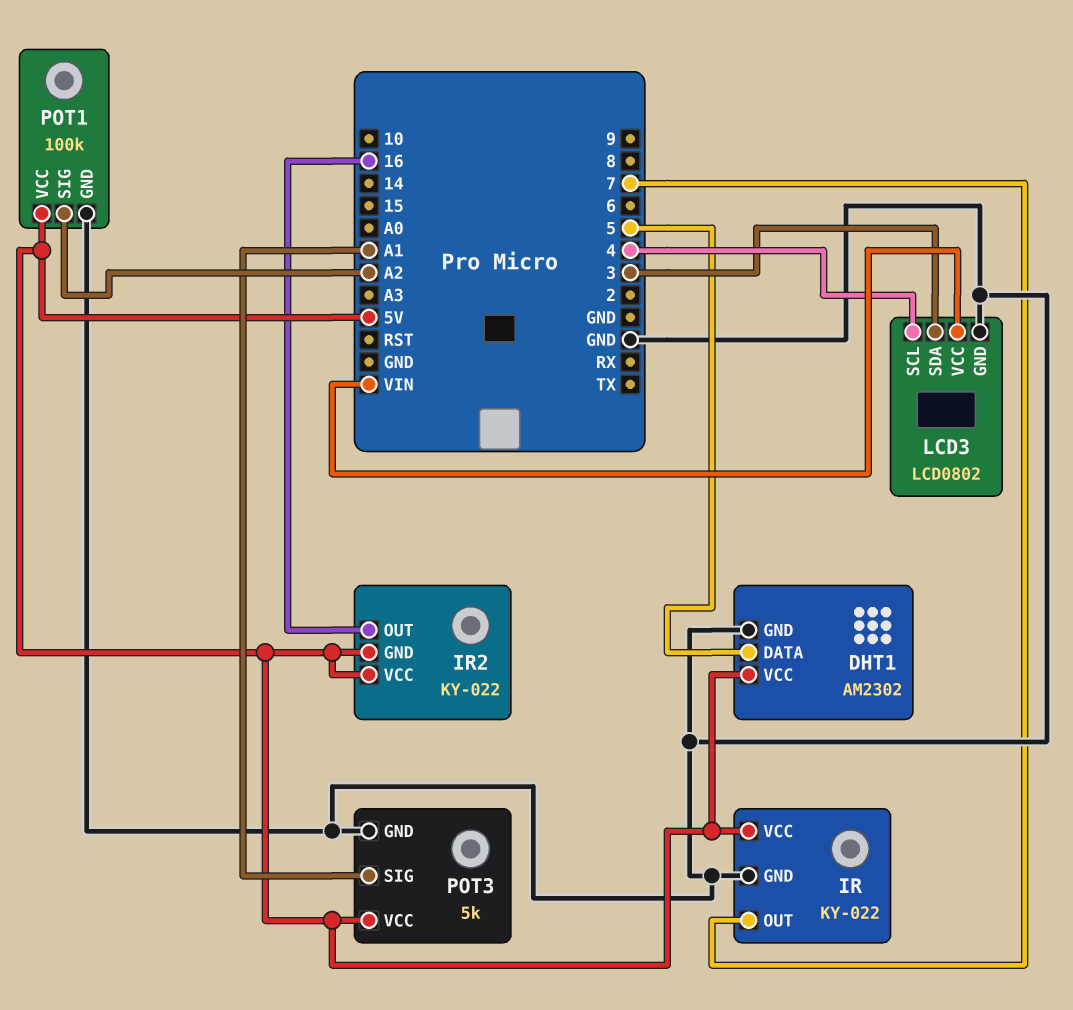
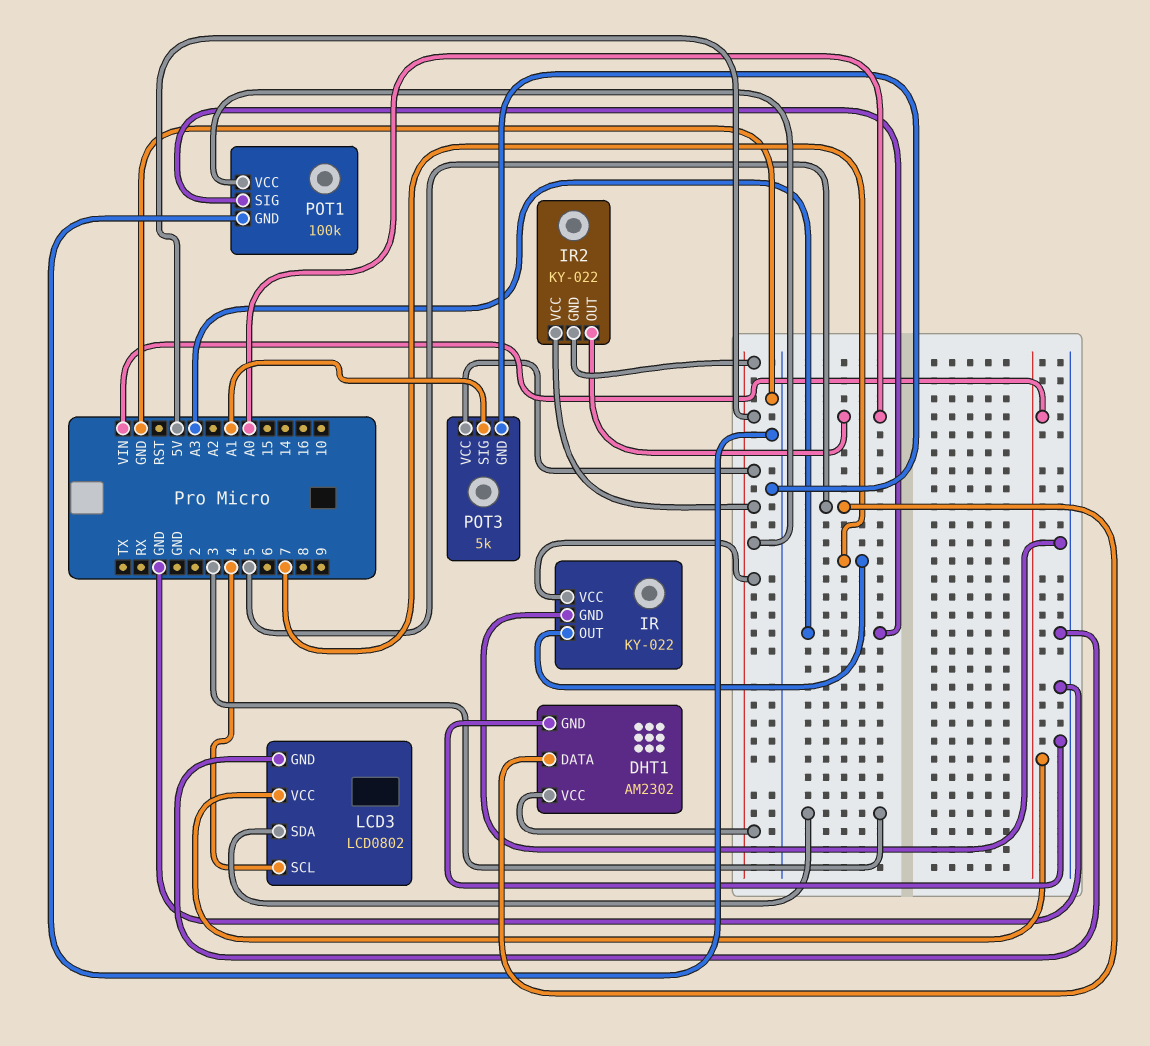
IR2 pin OUT: 16 -> A0
POT1 pin SIG: A2 -> A3

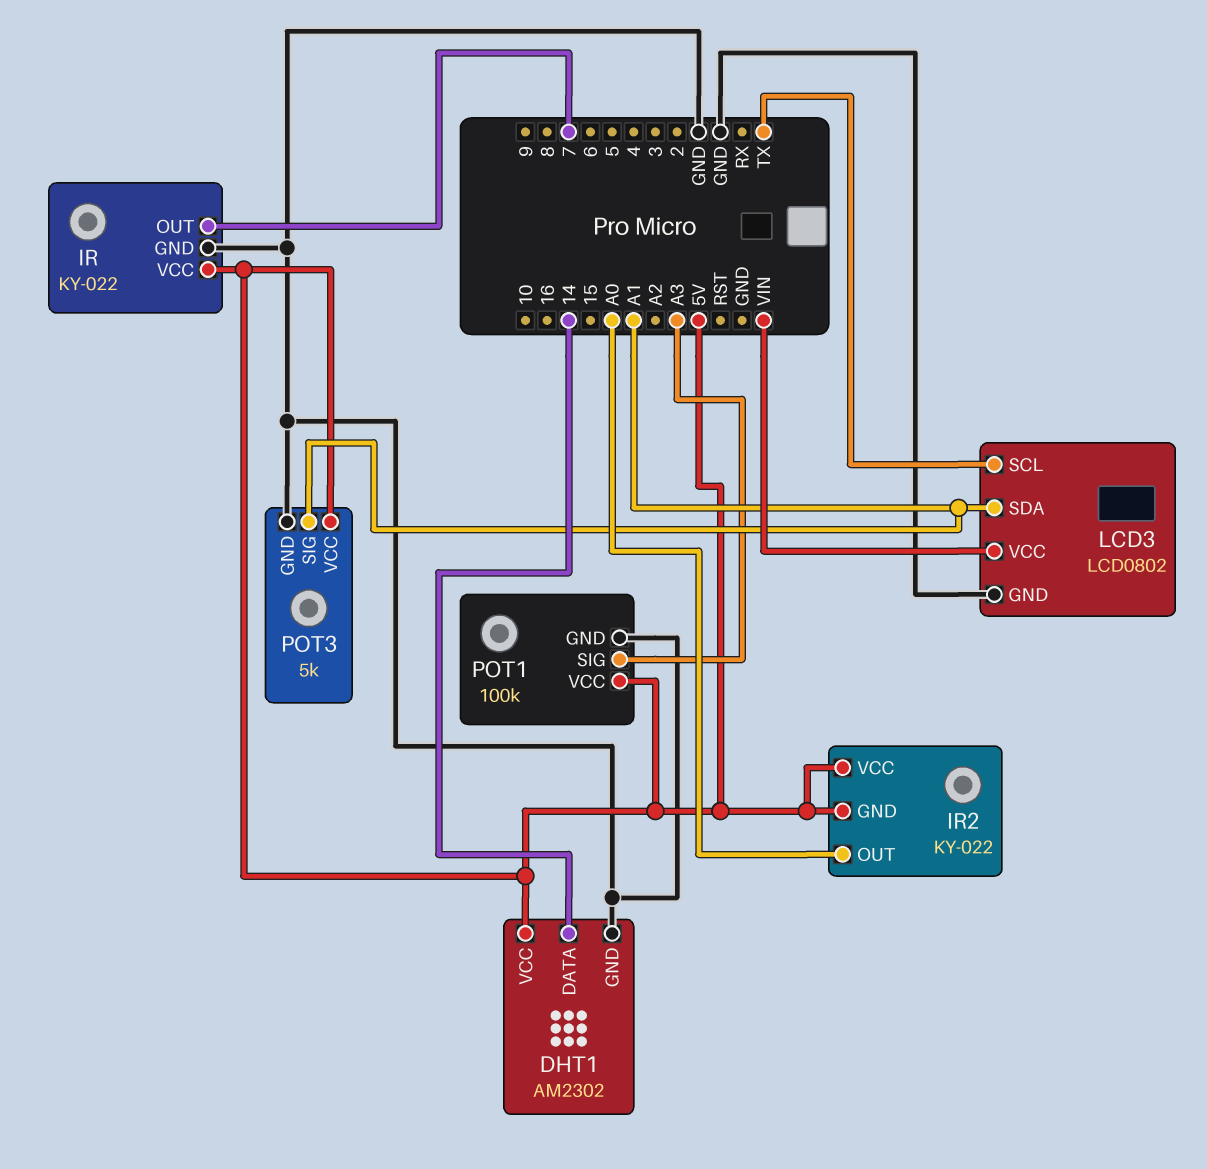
DHT1 pin DATA: 5 -> 14
LCD3 pin SCL: 4 -> TX
LCD3 pin SDA: 3 -> A1

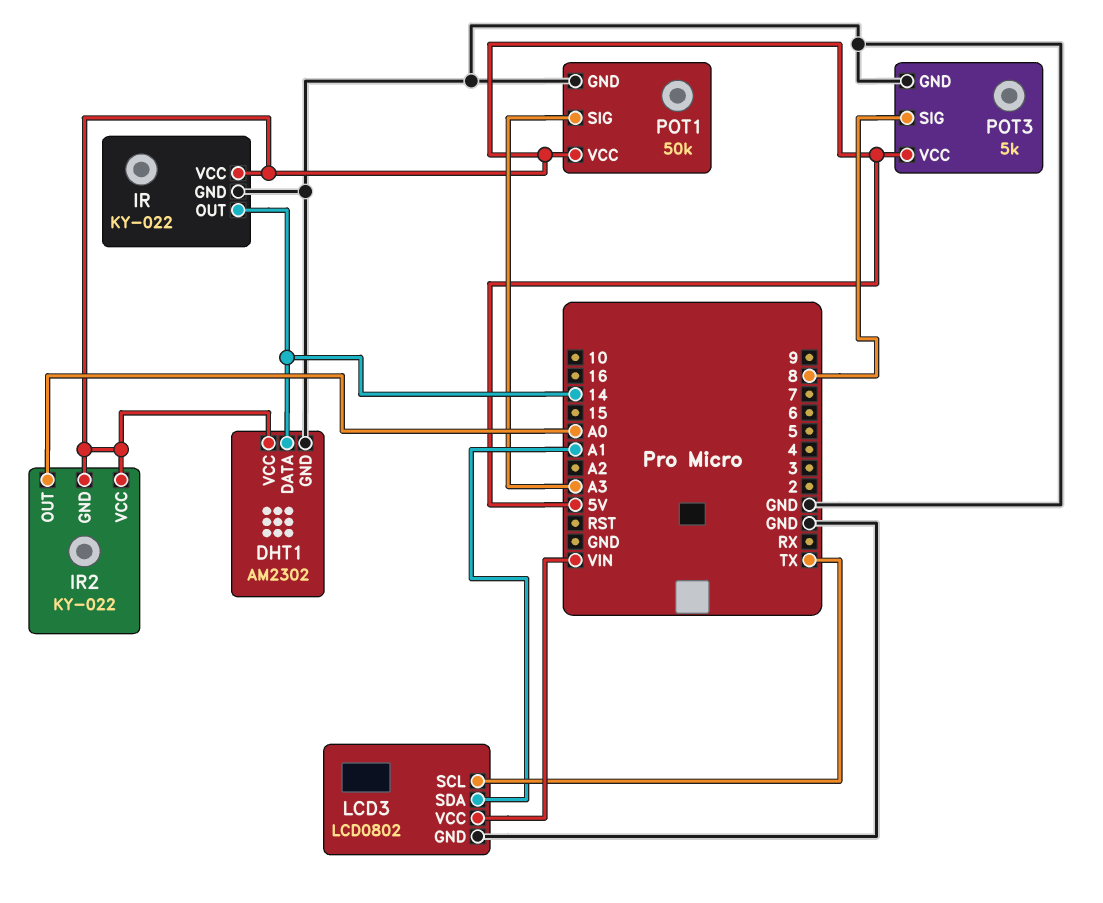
IR pin OUT: 7 -> 14
POT1: 100k -> 50k
POT3 pin SIG: A1 -> 8

